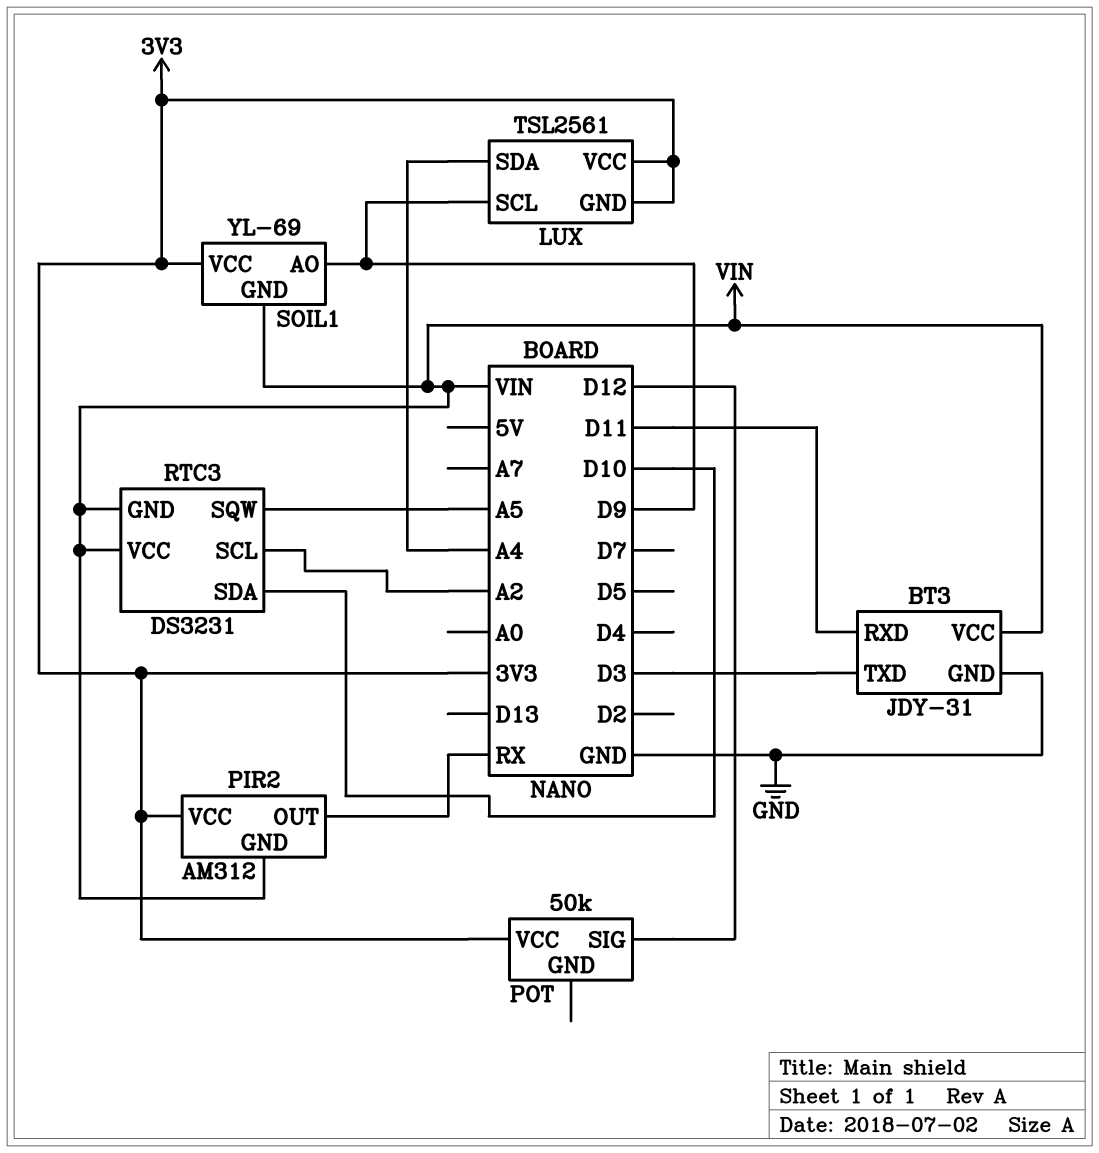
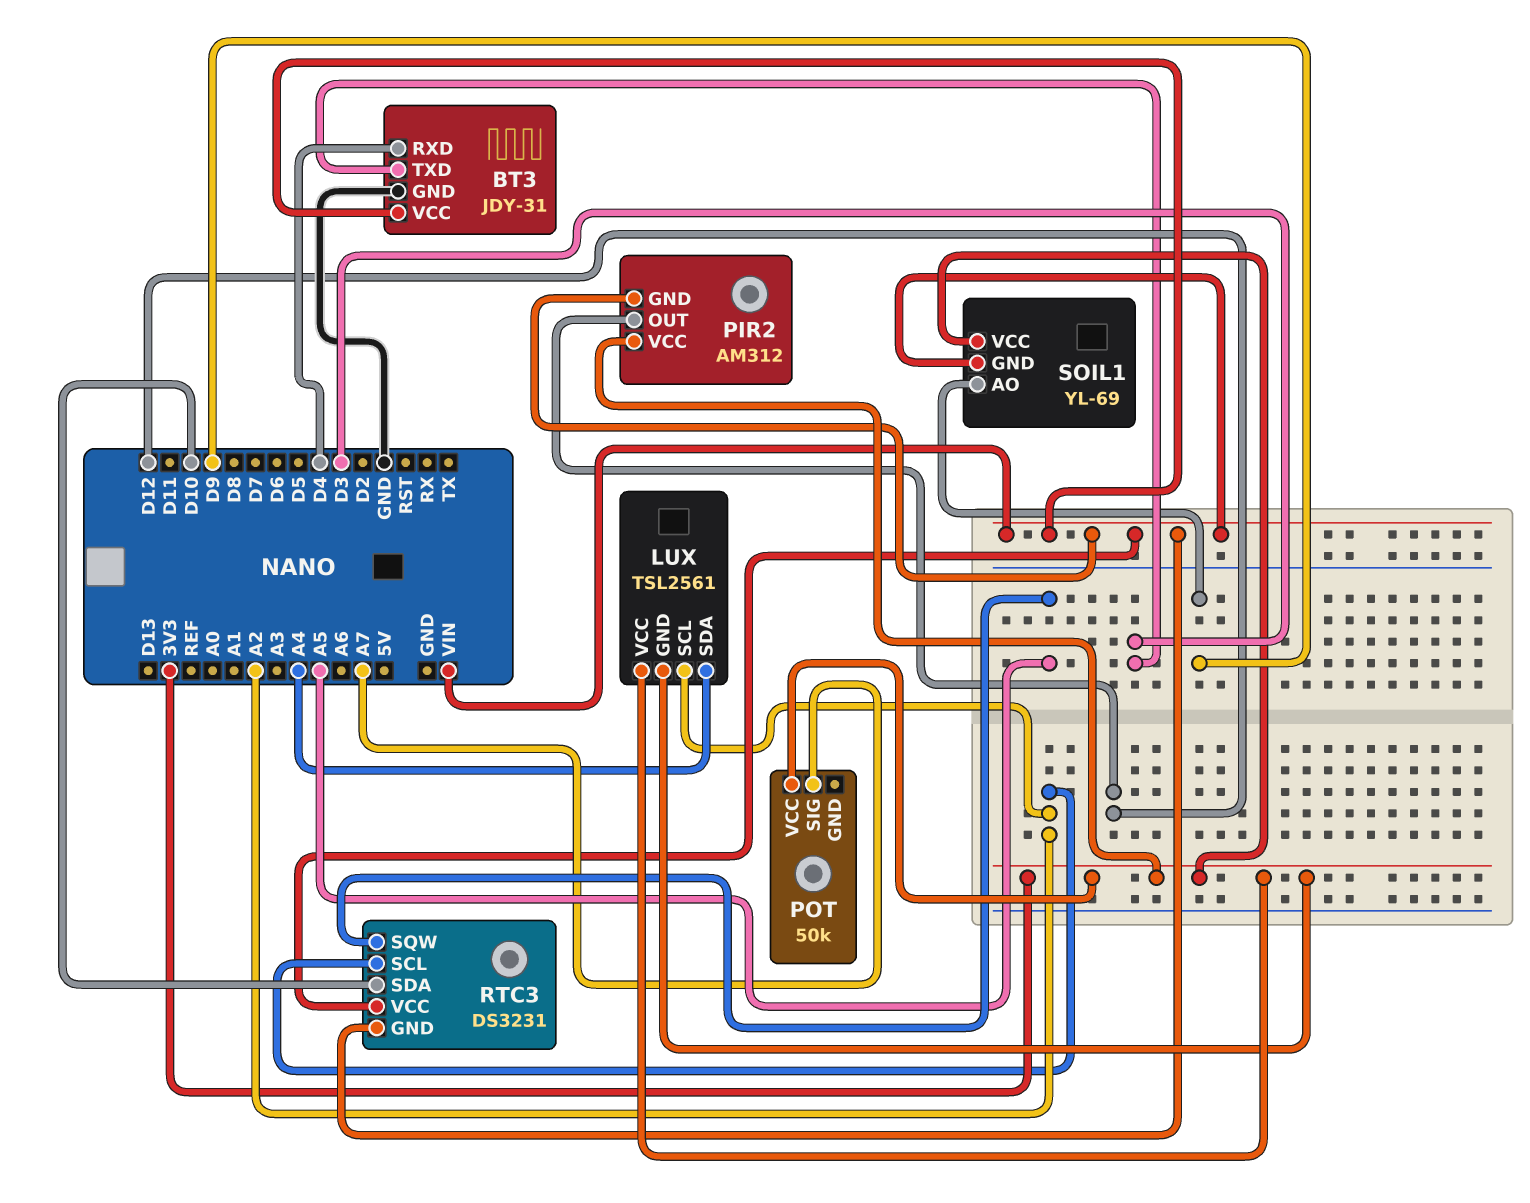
BT3 pin RXD: D11 -> D4
LUX pin SCL: D9 -> A2
PIR2 pin OUT: RX -> D12
POT pin SIG: D12 -> A7

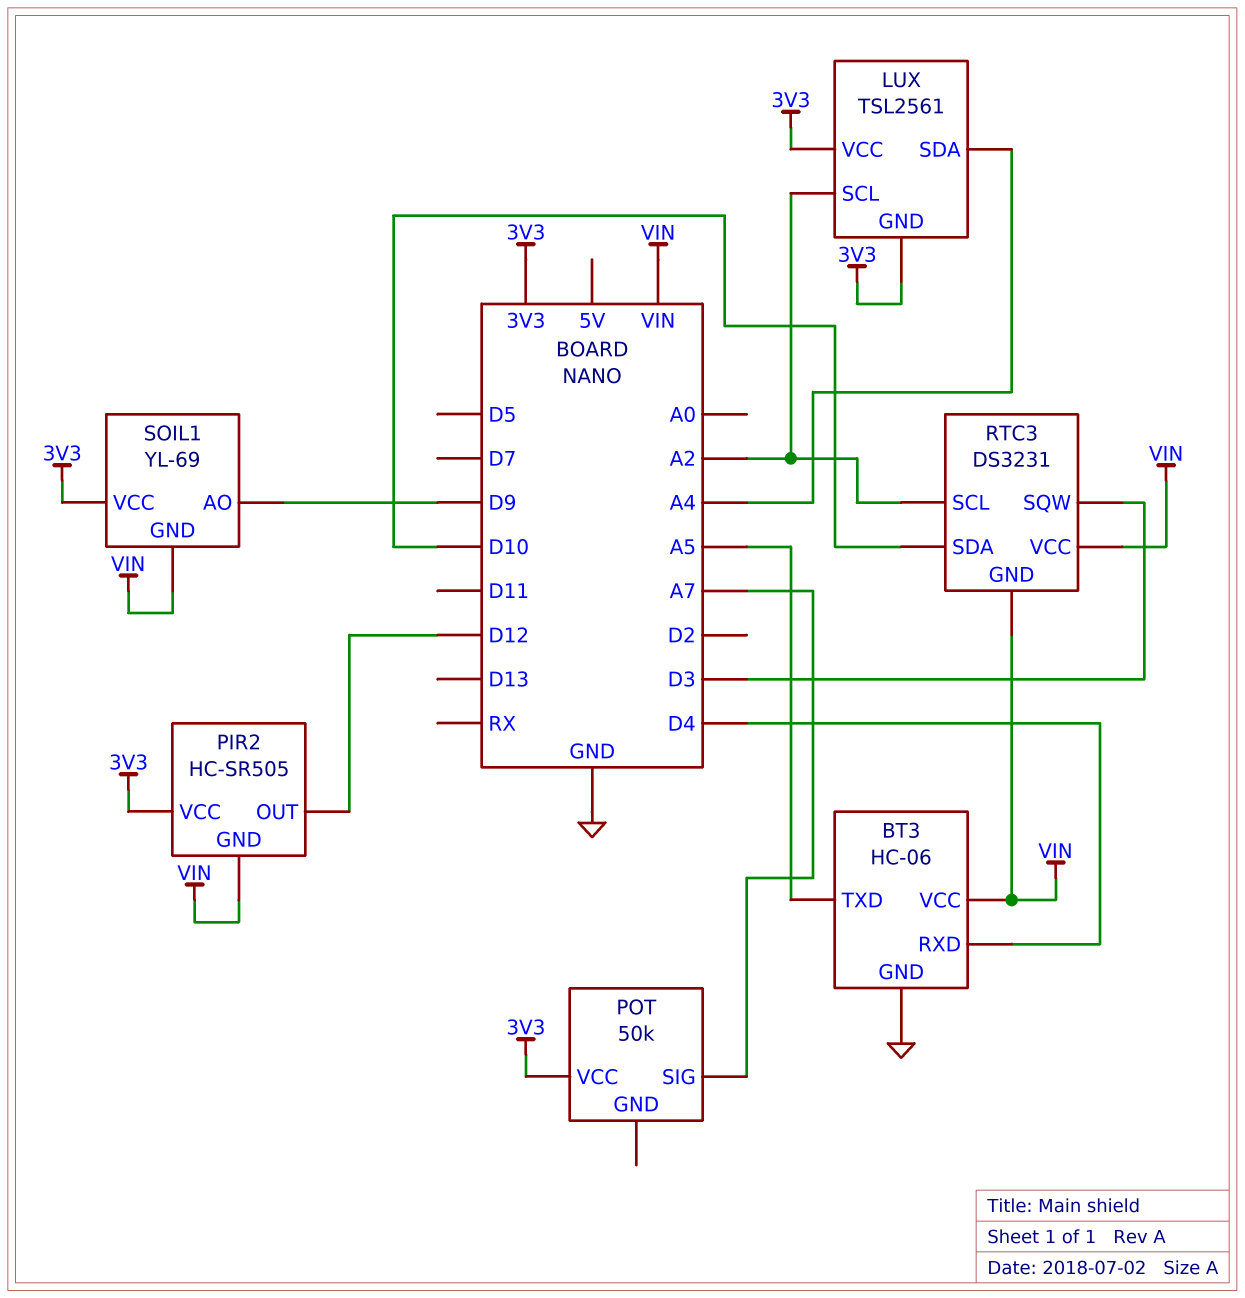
BT3: JDY-31 -> HC-06
BT3 pin TXD: D3 -> A5
PIR2: AM312 -> HC-SR505
RTC3 pin SQW: A5 -> D3

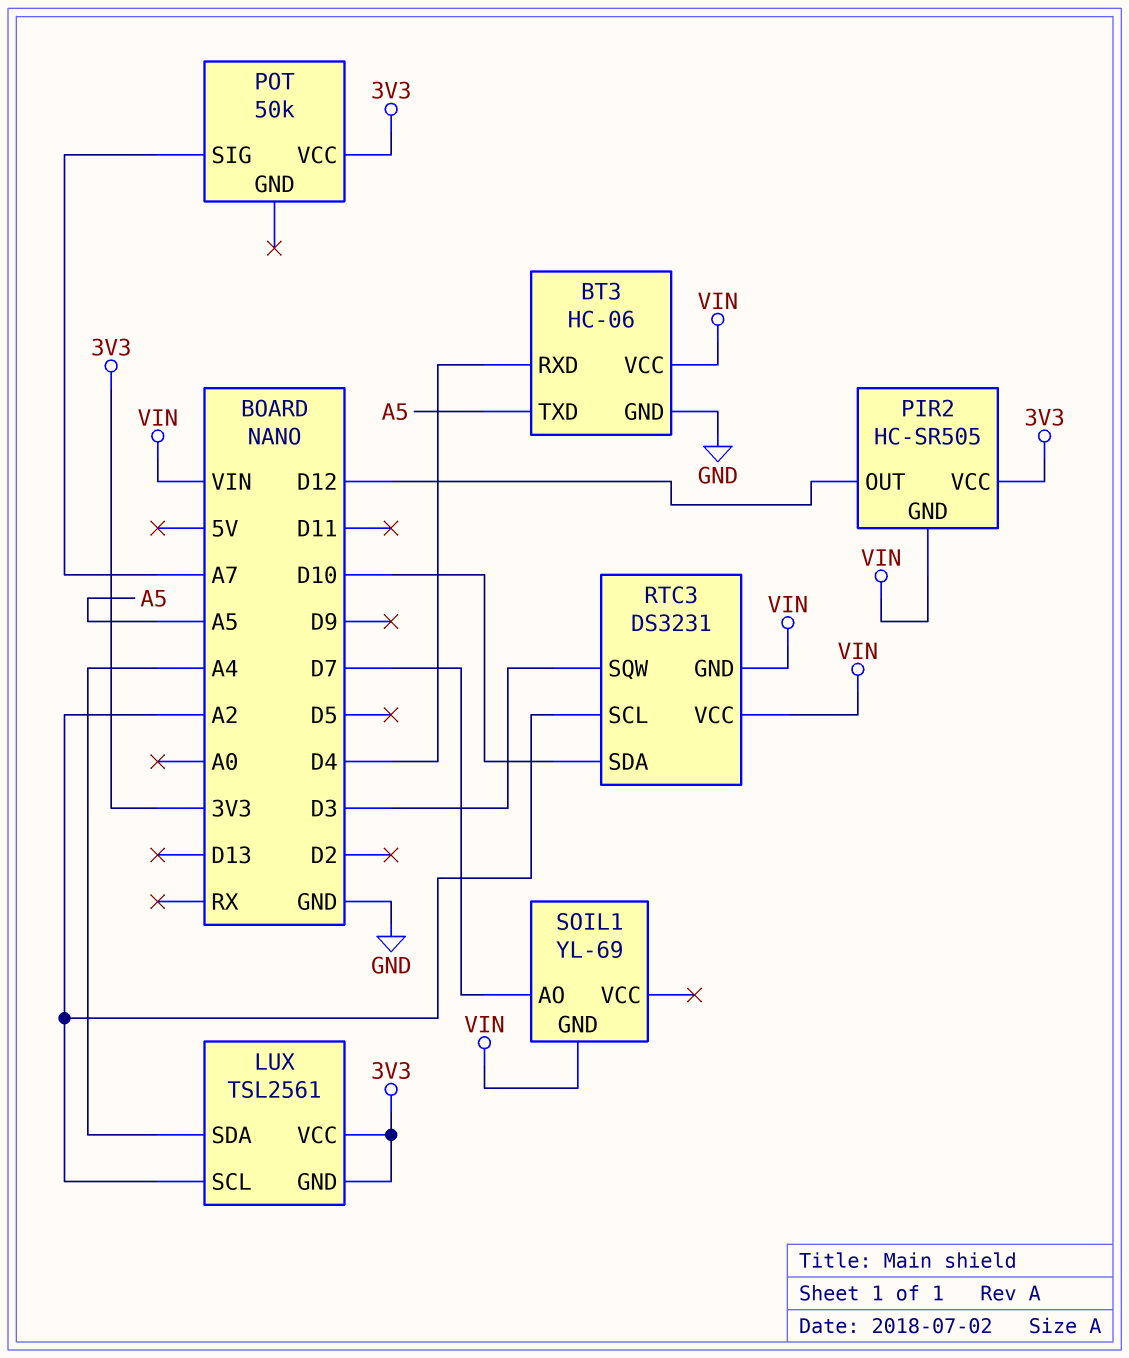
SOIL1 pin AO: D9 -> D7
SOIL1 pin VCC: 3V3 -> none

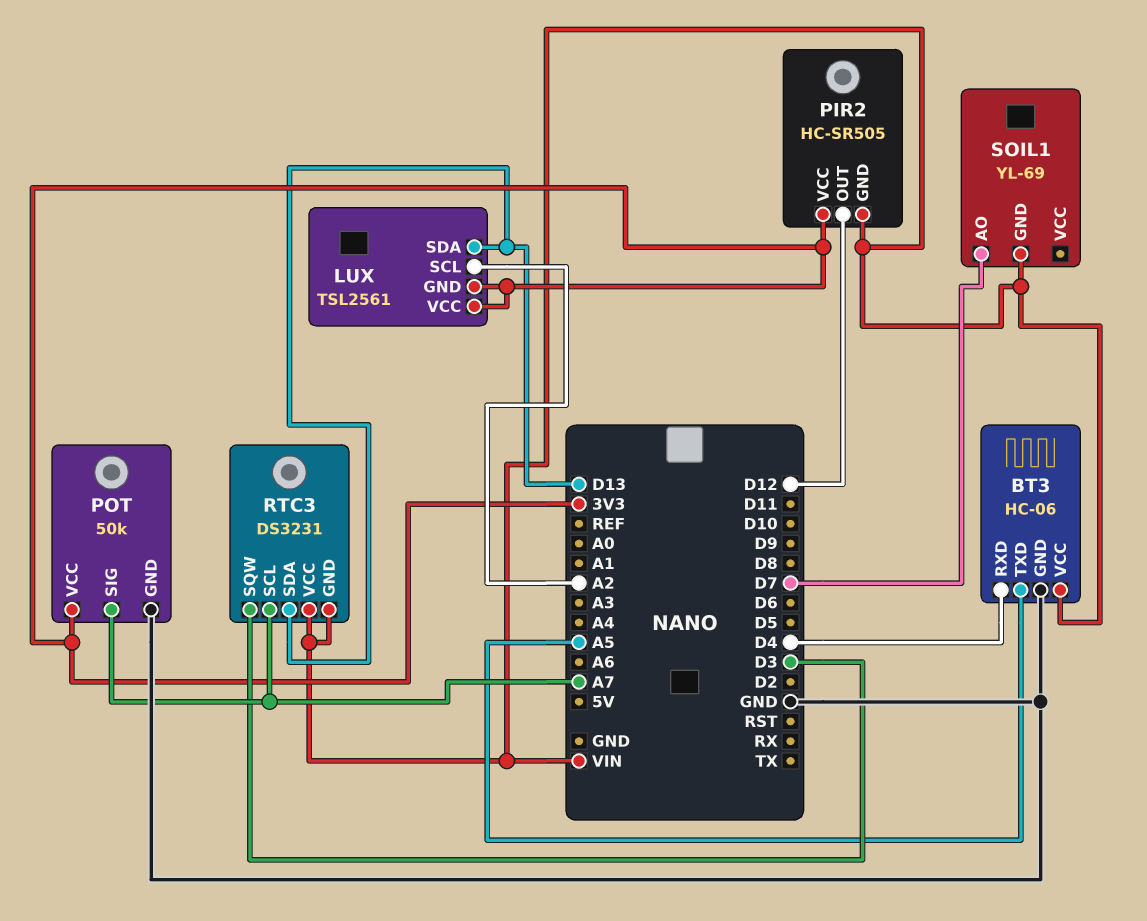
LUX pin SDA: A4 -> D13
POT pin GND: none -> GND
RTC3 pin SCL: A2 -> A7
RTC3 pin SDA: D10 -> D13

